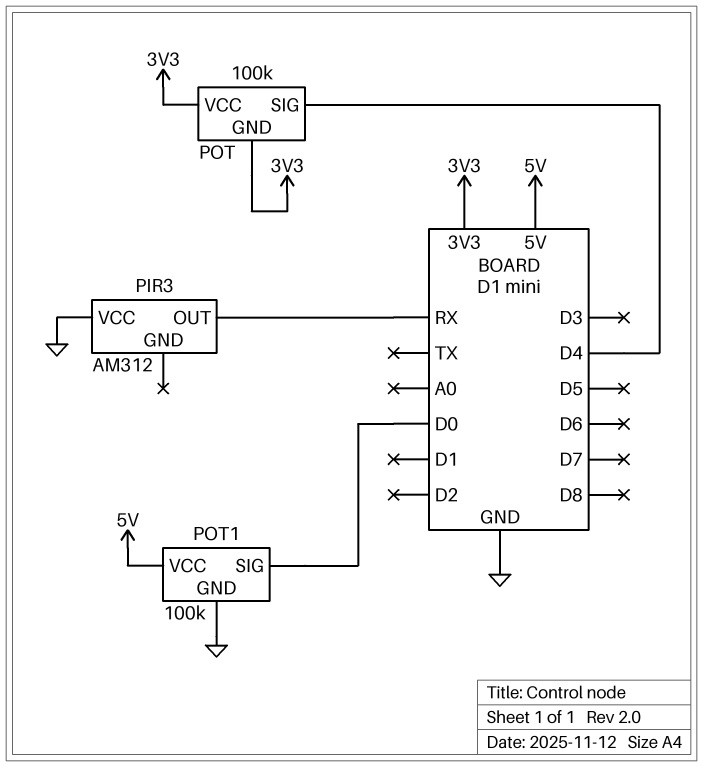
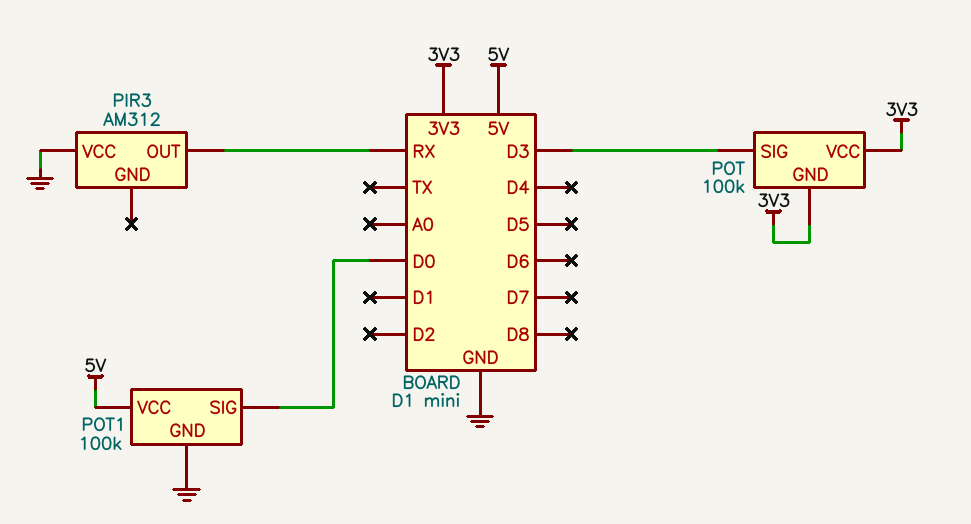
POT pin SIG: D4 -> D3

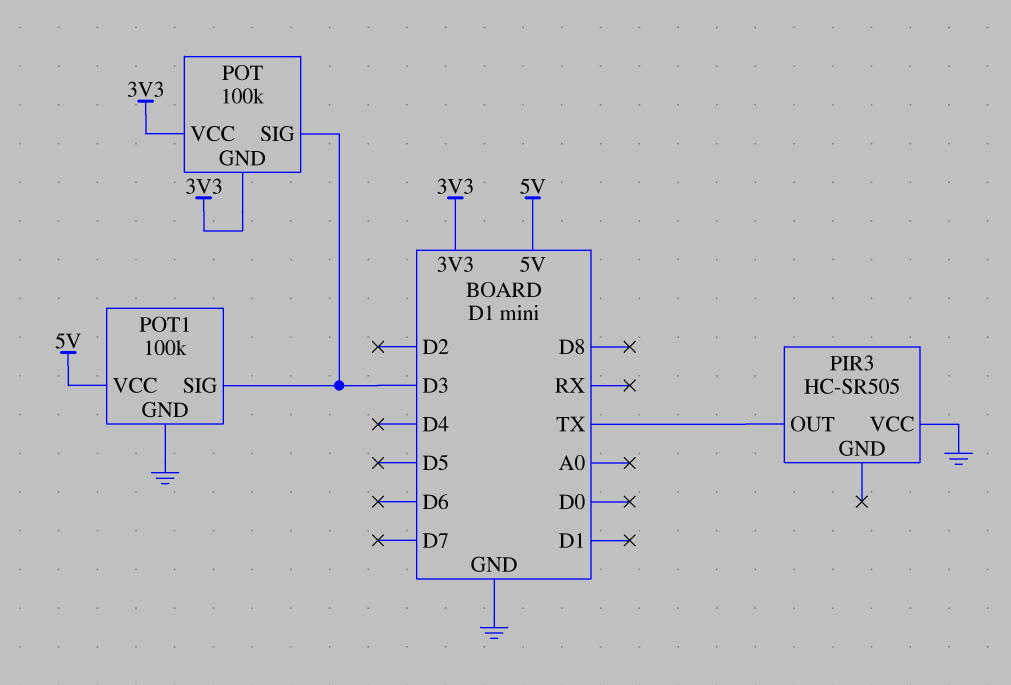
PIR3: AM312 -> HC-SR505
PIR3 pin OUT: RX -> TX
POT1 pin SIG: D0 -> D3

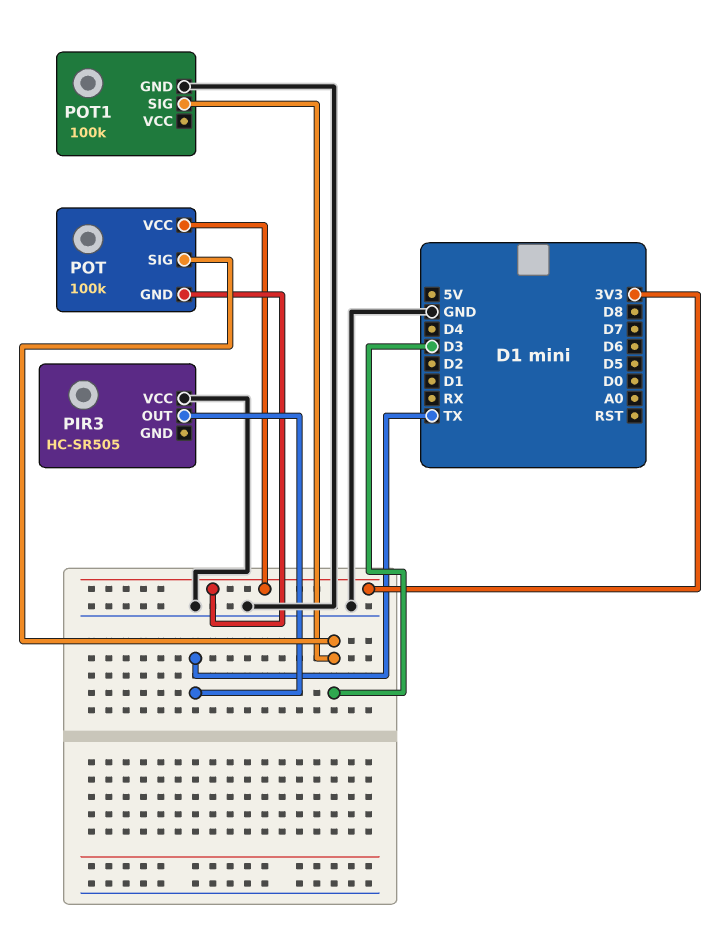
POT1 pin VCC: 5V -> none

